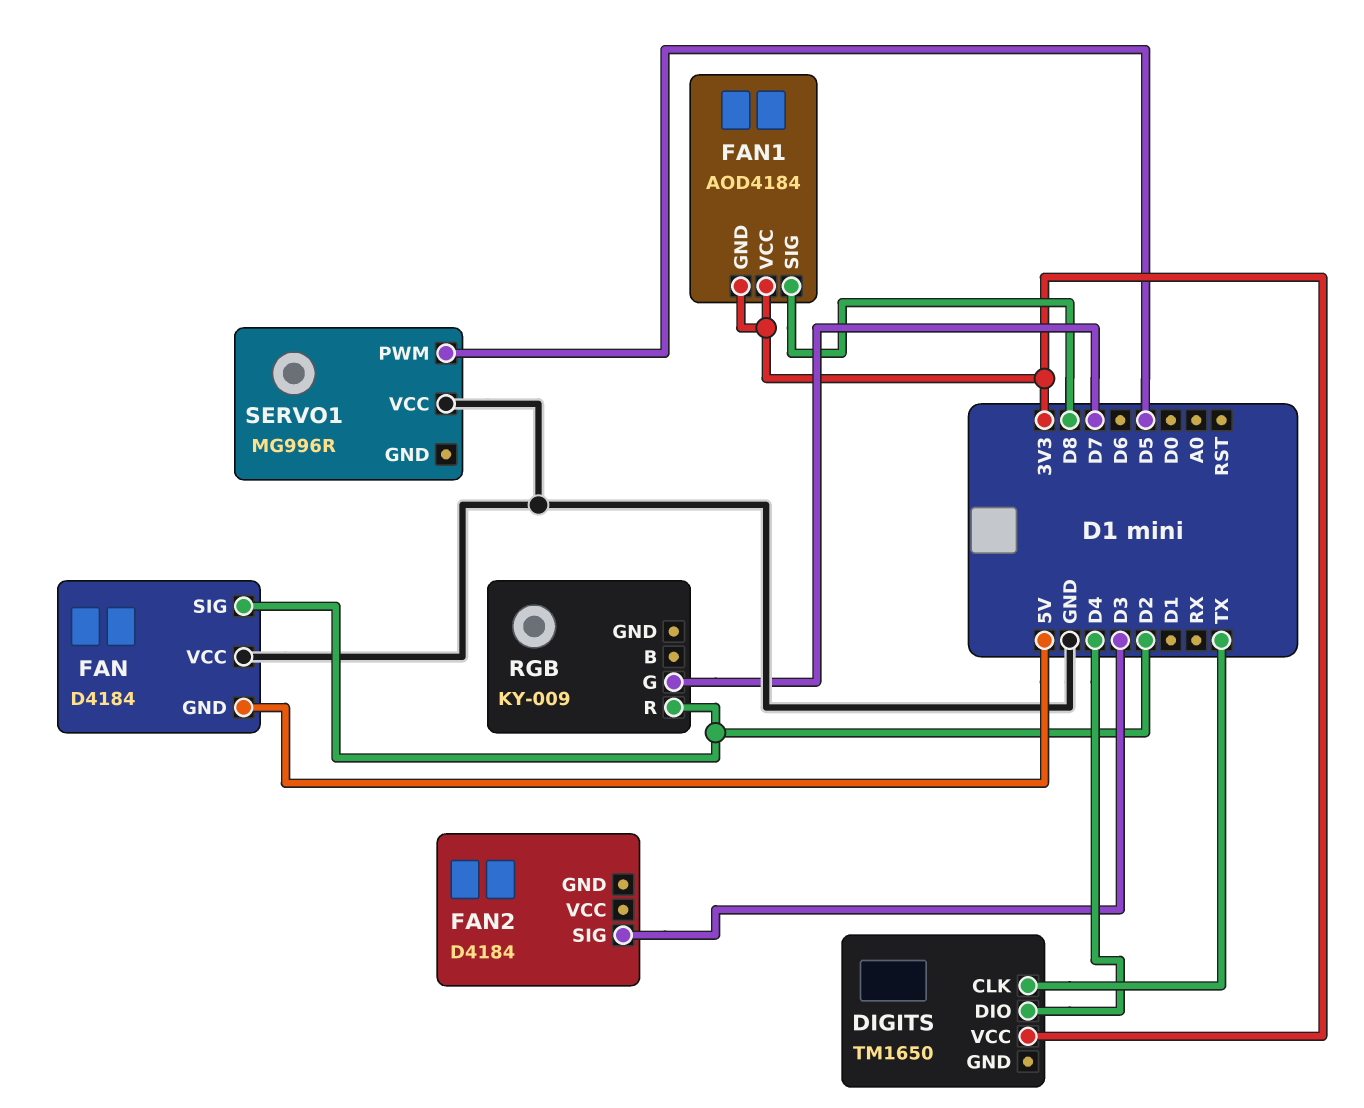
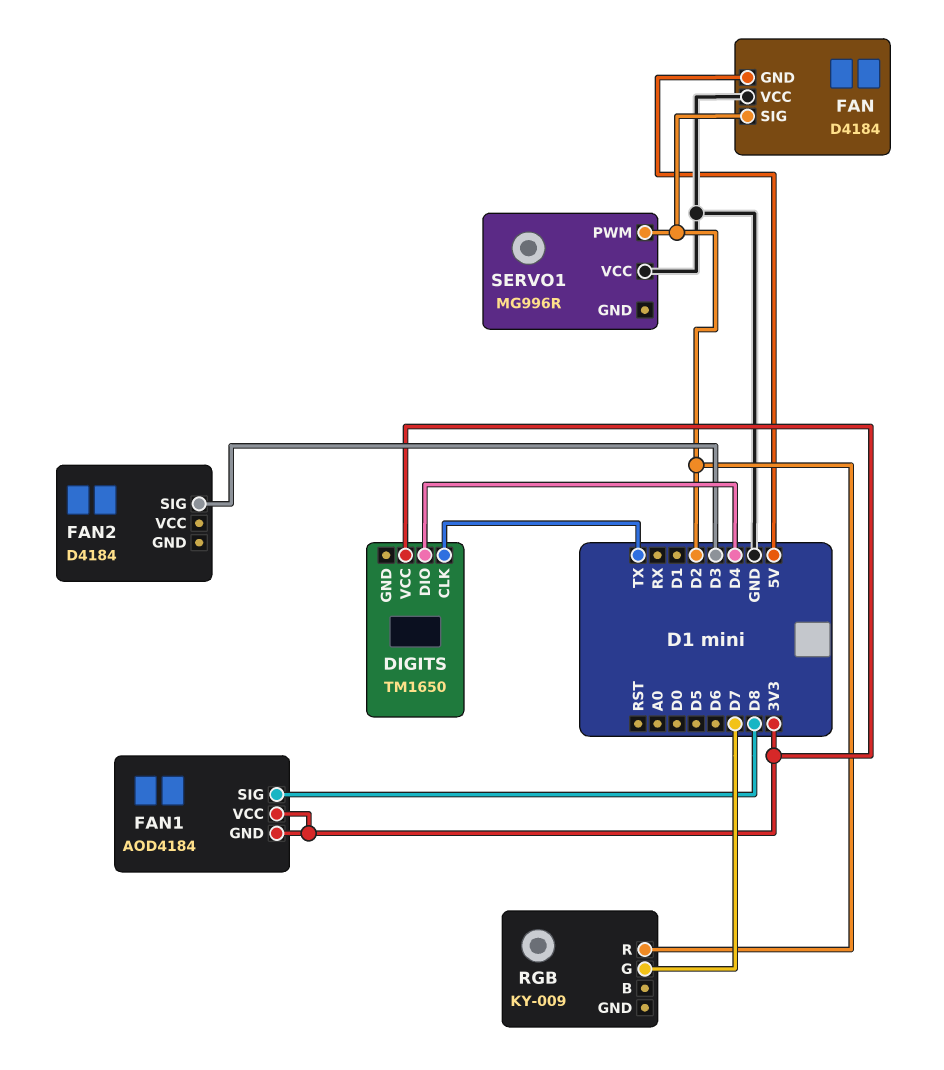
SERVO1 pin PWM: D5 -> D2

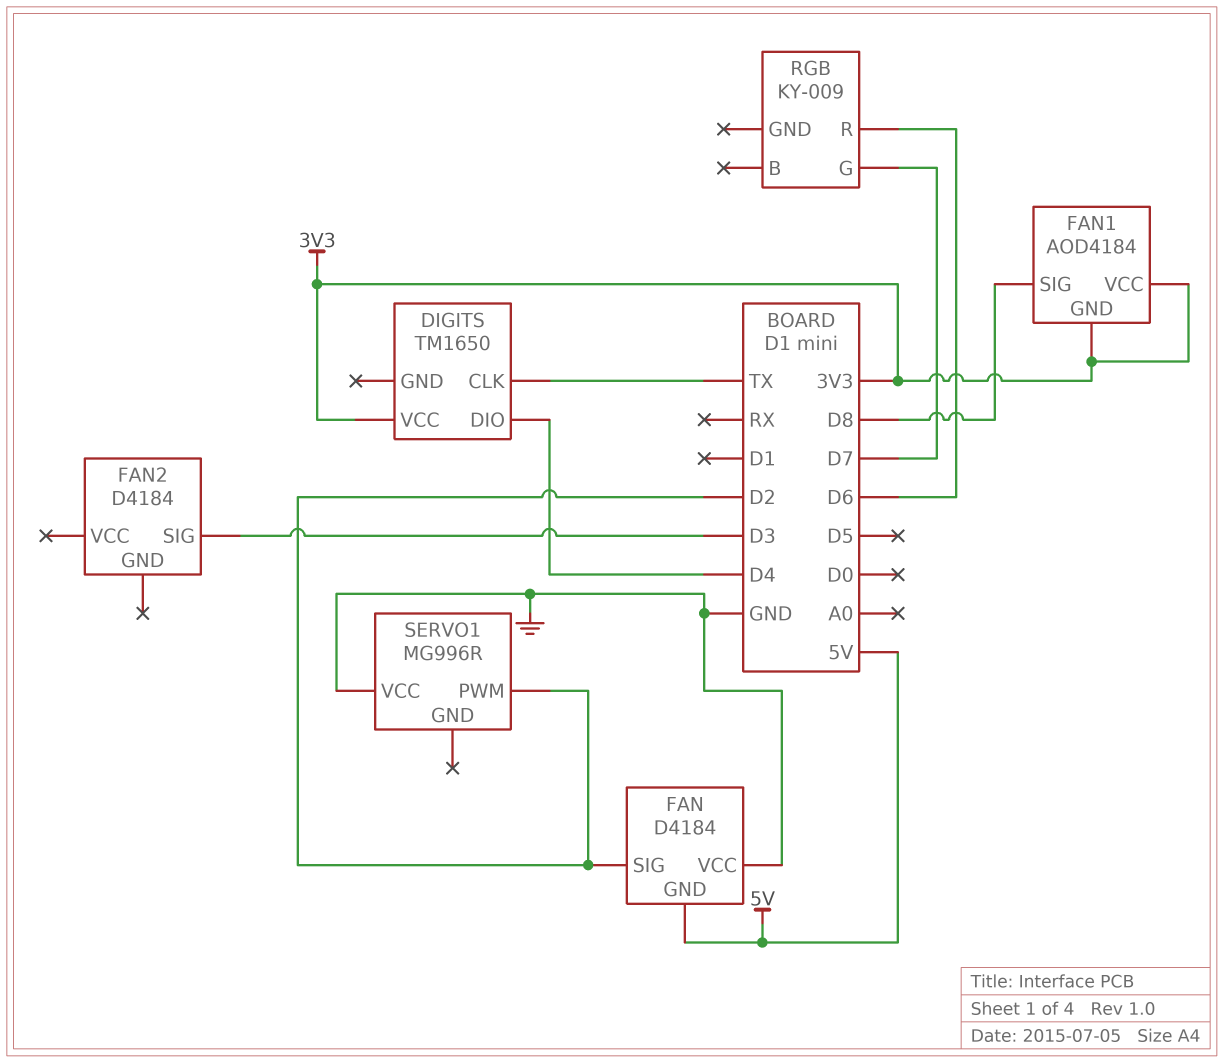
RGB pin R: D2 -> D6

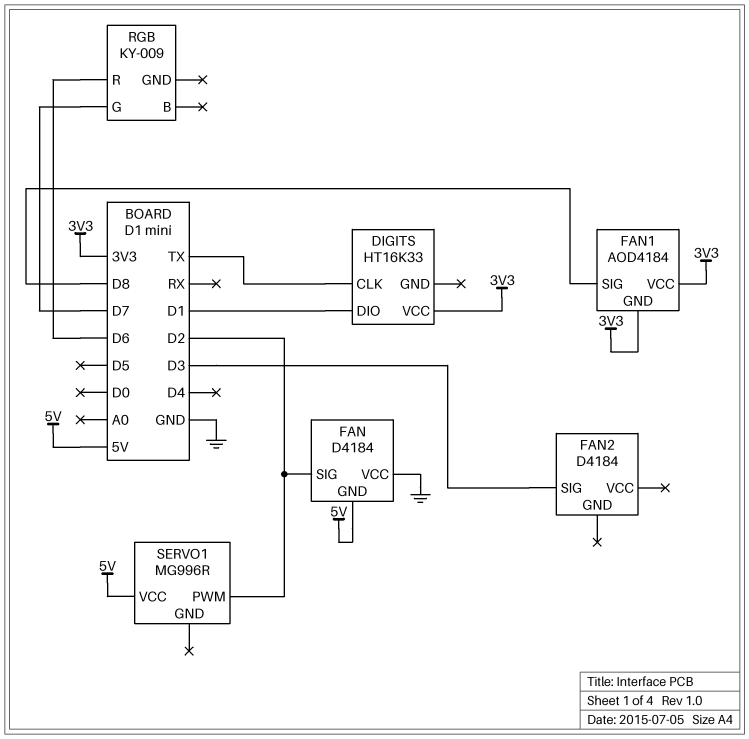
DIGITS: TM1650 -> HT16K33
DIGITS pin DIO: D4 -> D1
SERVO1 pin VCC: GND -> 5V

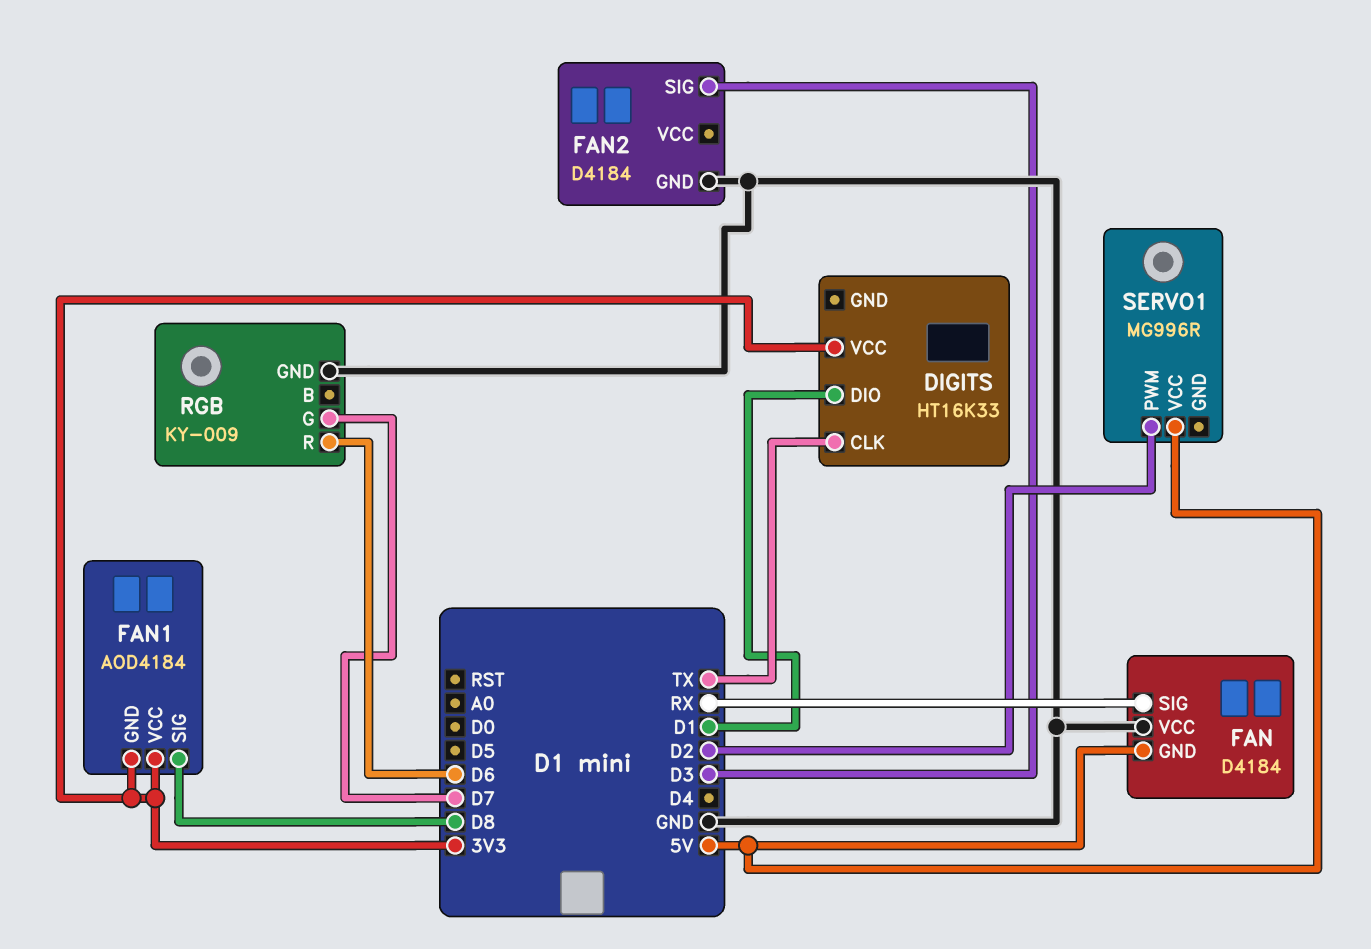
FAN pin SIG: D2 -> RX
FAN2 pin GND: none -> GND
RGB pin GND: none -> GND

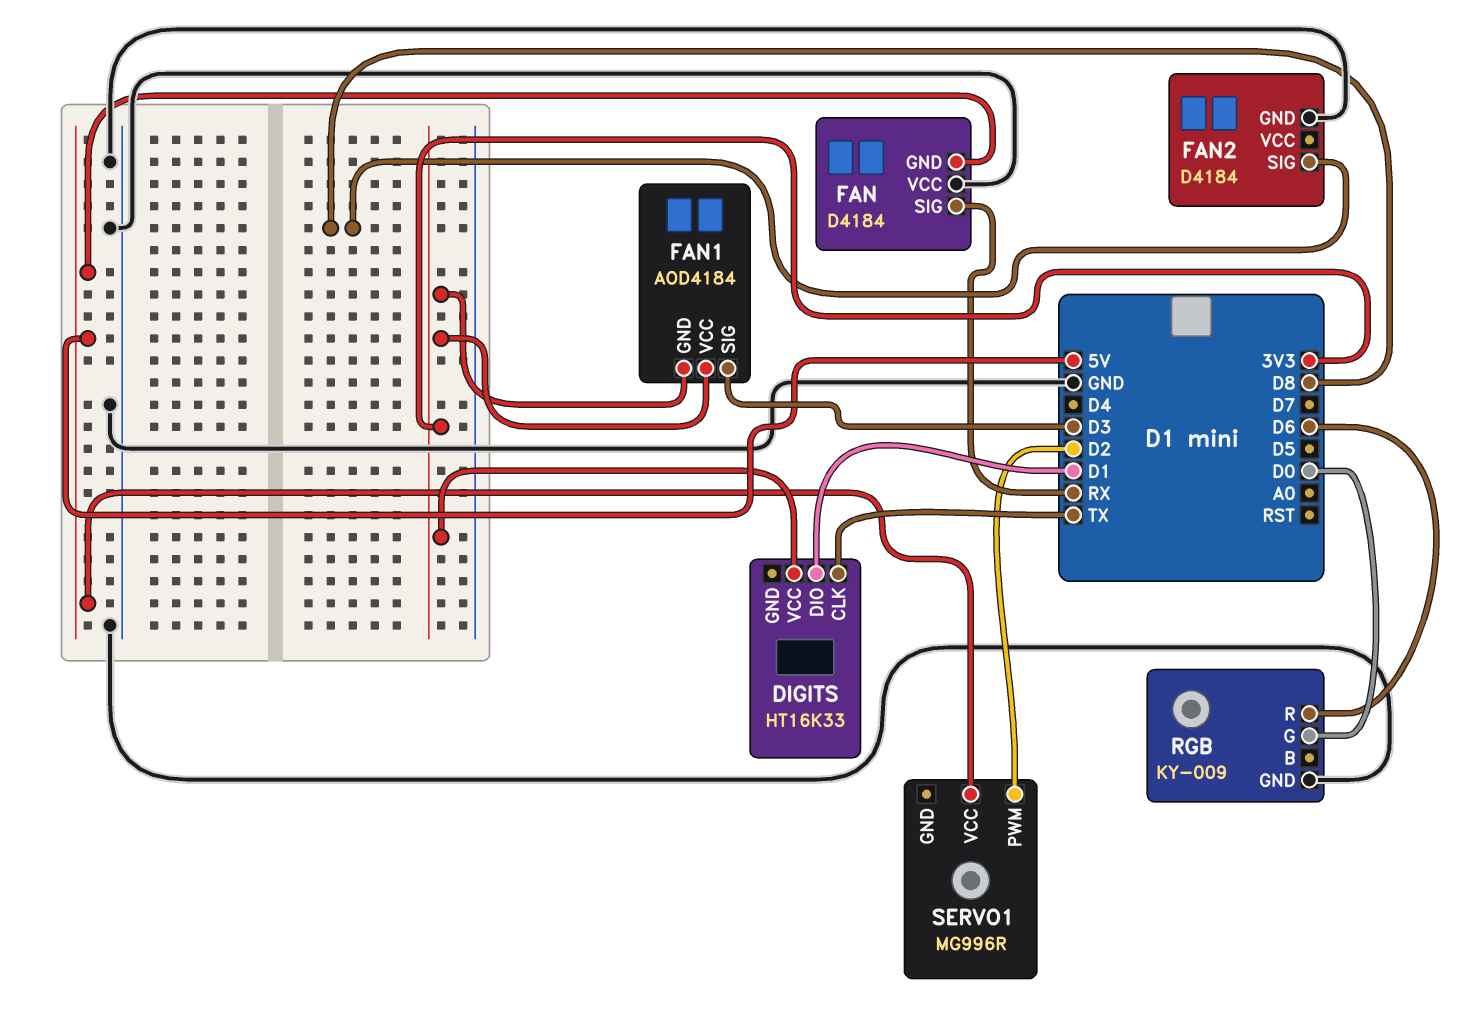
FAN1 pin SIG: D8 -> D3
FAN2 pin SIG: D3 -> D8
RGB pin G: D7 -> D0

